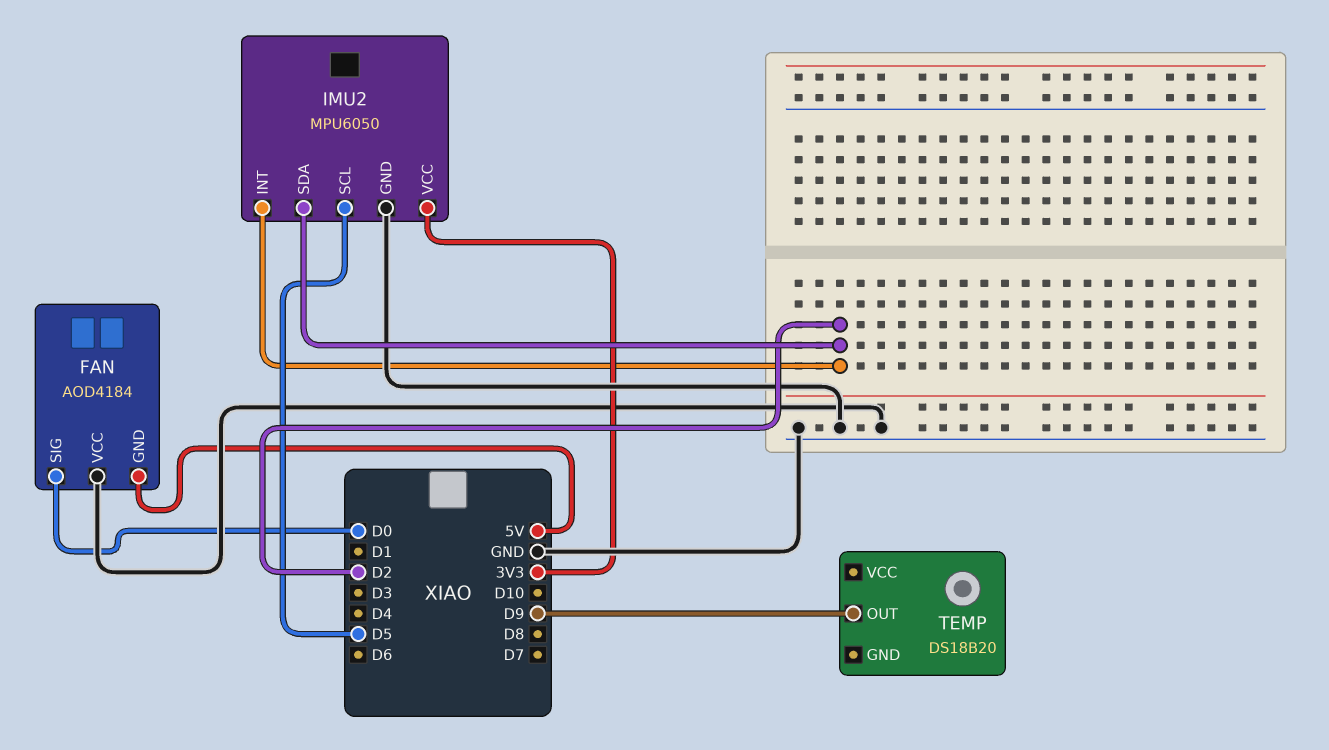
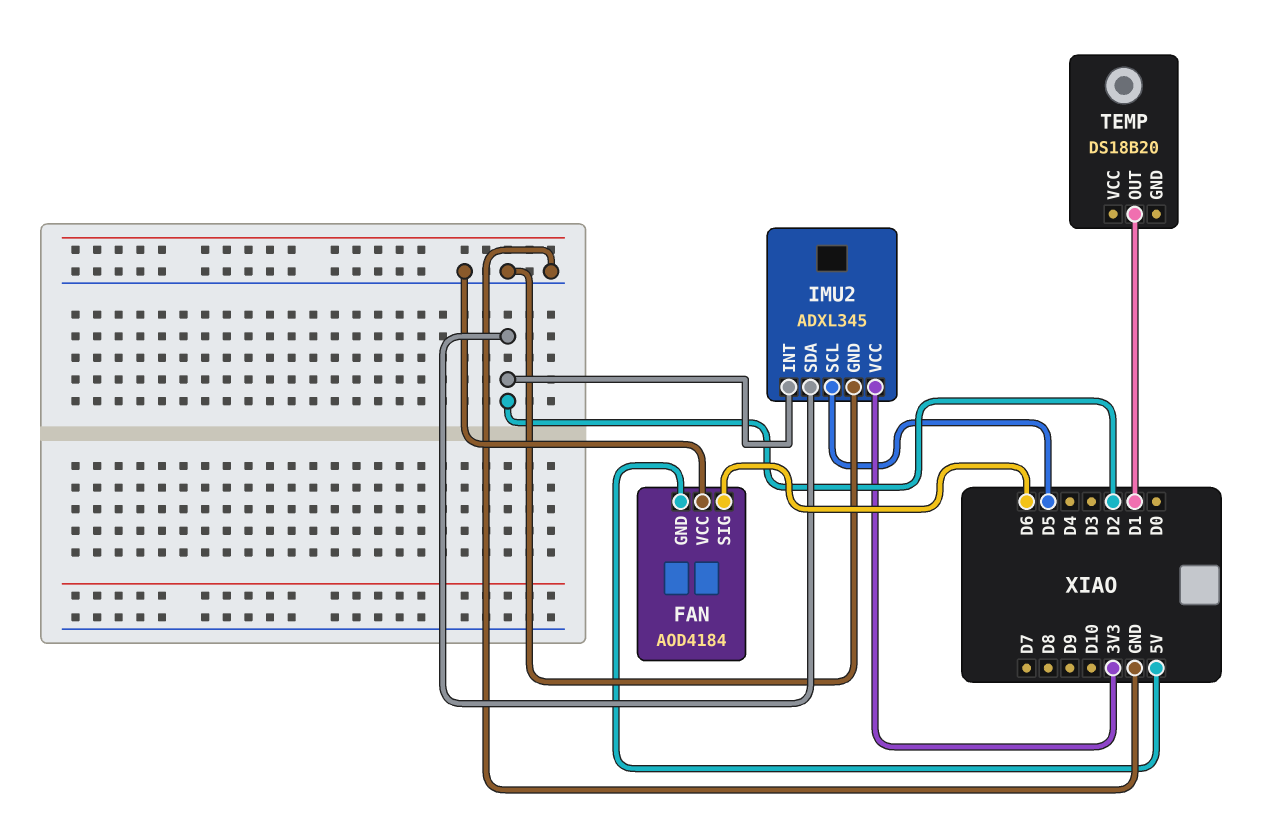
FAN pin SIG: D0 -> D6
IMU2: MPU6050 -> ADXL345
TEMP pin OUT: D9 -> D1

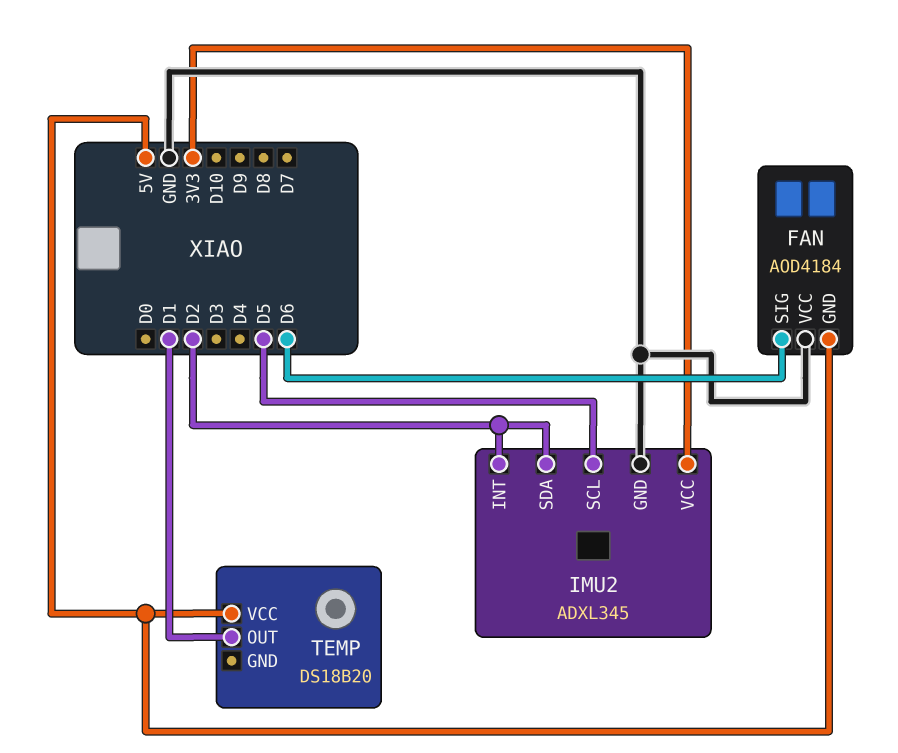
TEMP pin VCC: none -> 5V

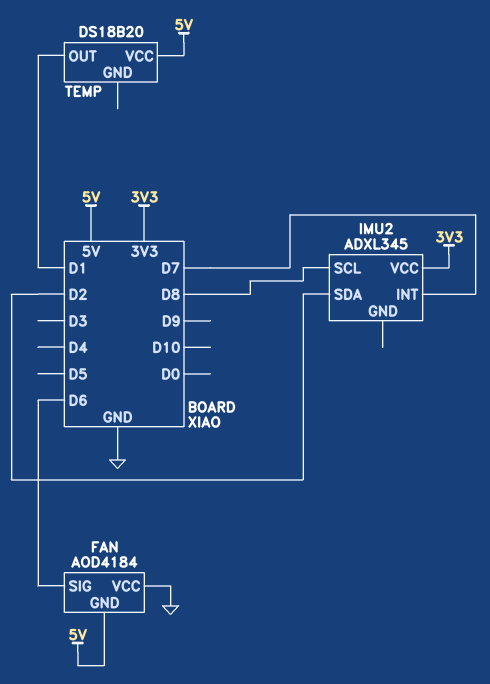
IMU2 pin GND: GND -> none
IMU2 pin INT: D2 -> D7
IMU2 pin SCL: D5 -> D8

